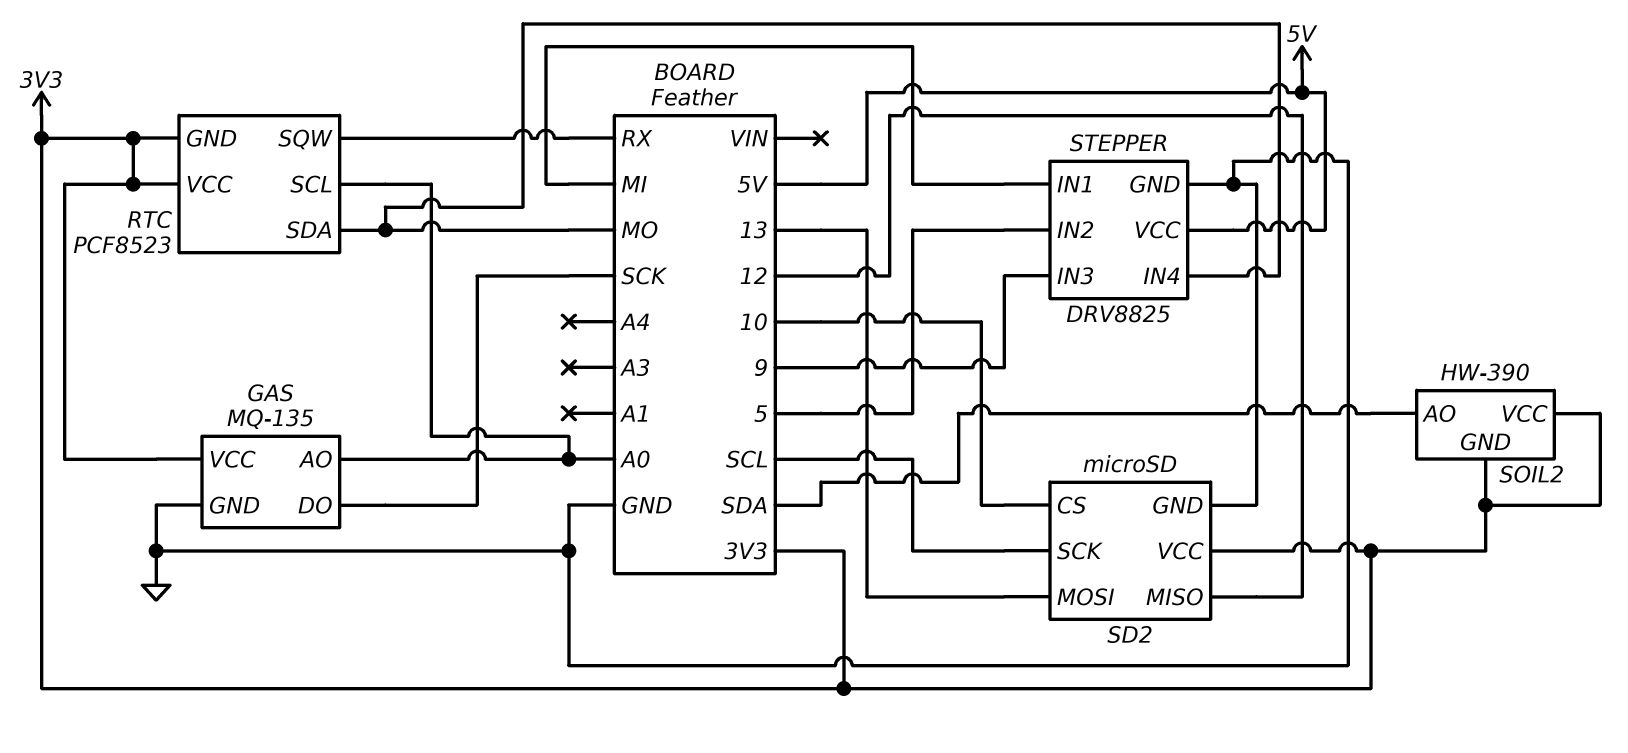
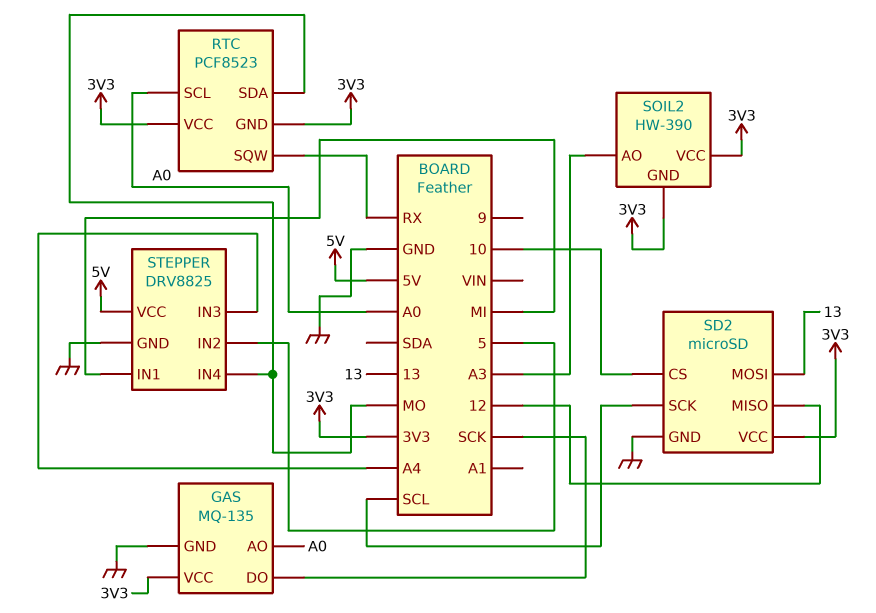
SOIL2 pin AO: SDA -> A3
STEPPER pin IN3: 9 -> A4

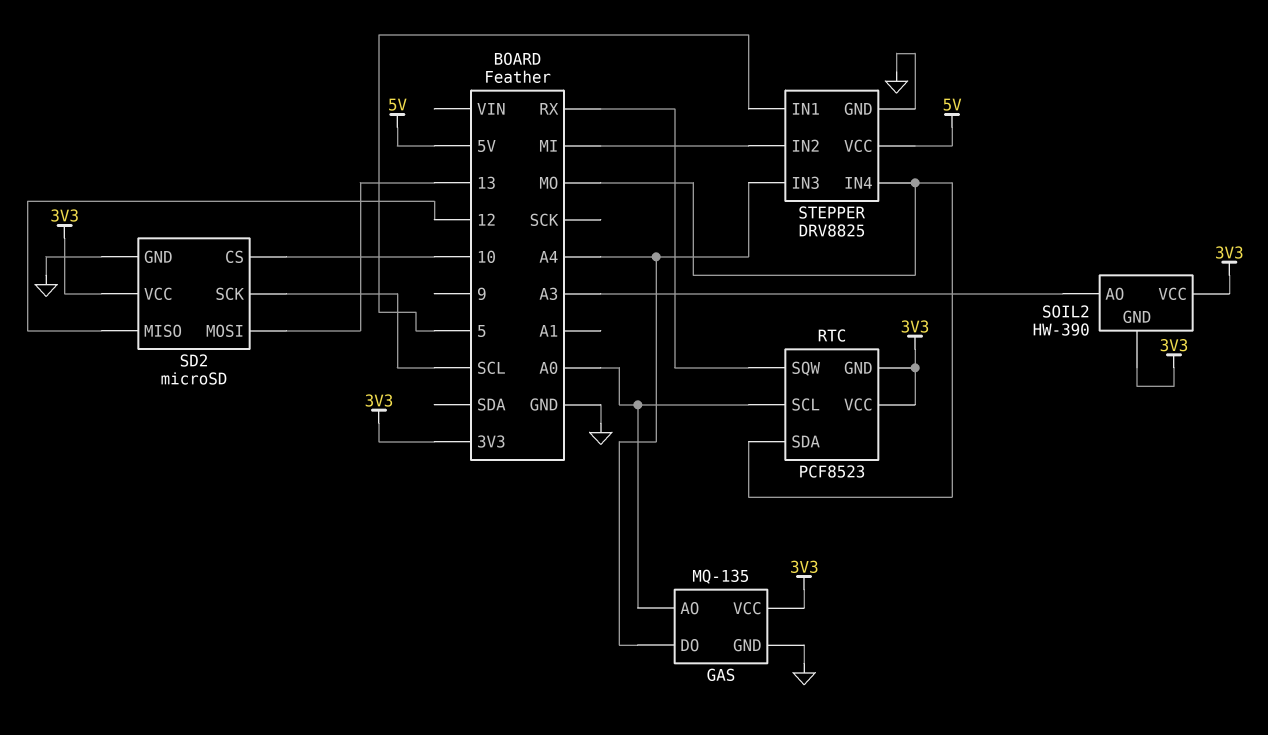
GAS pin DO: SCK -> A4
STEPPER pin IN1: MI -> 5
STEPPER pin IN2: 5 -> MI

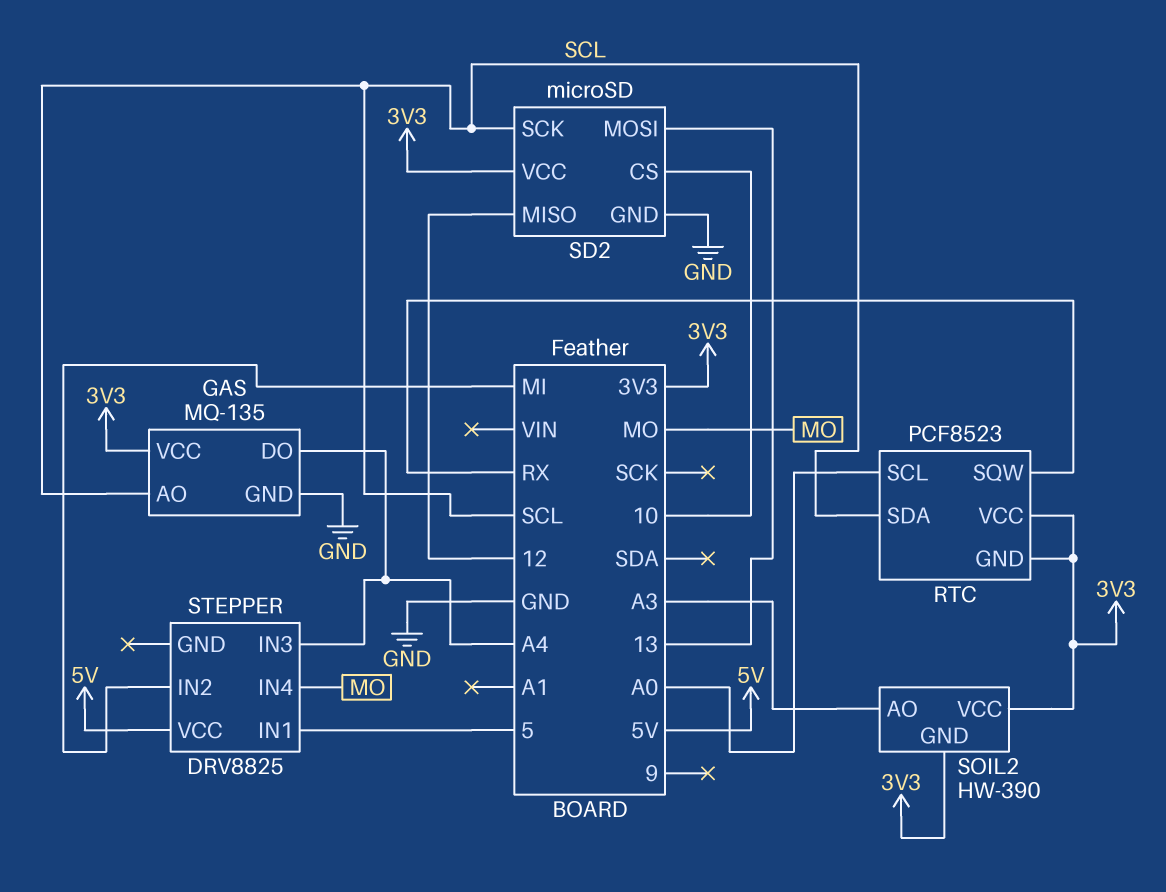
GAS pin AO: A0 -> SCL
RTC pin SDA: MO -> SCL
STEPPER pin GND: GND -> none

